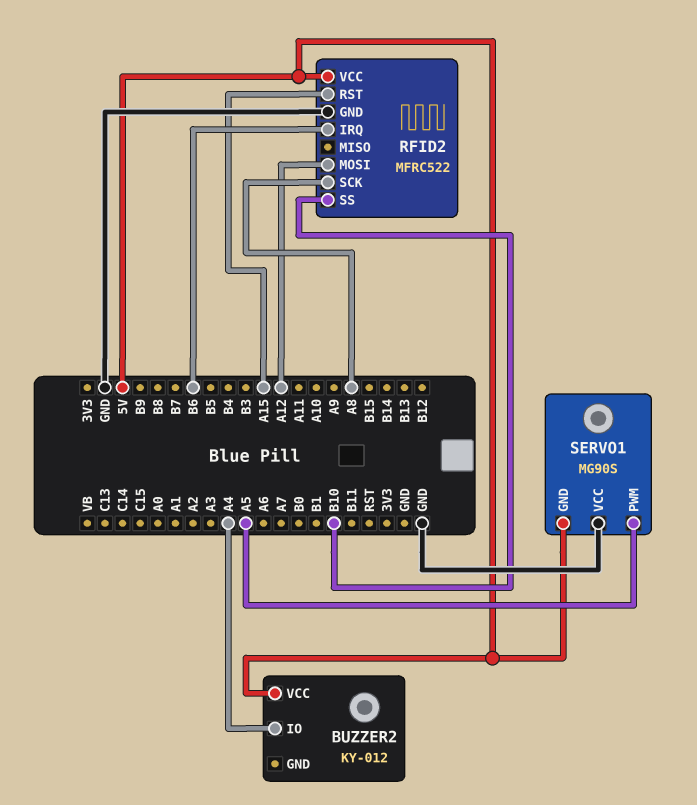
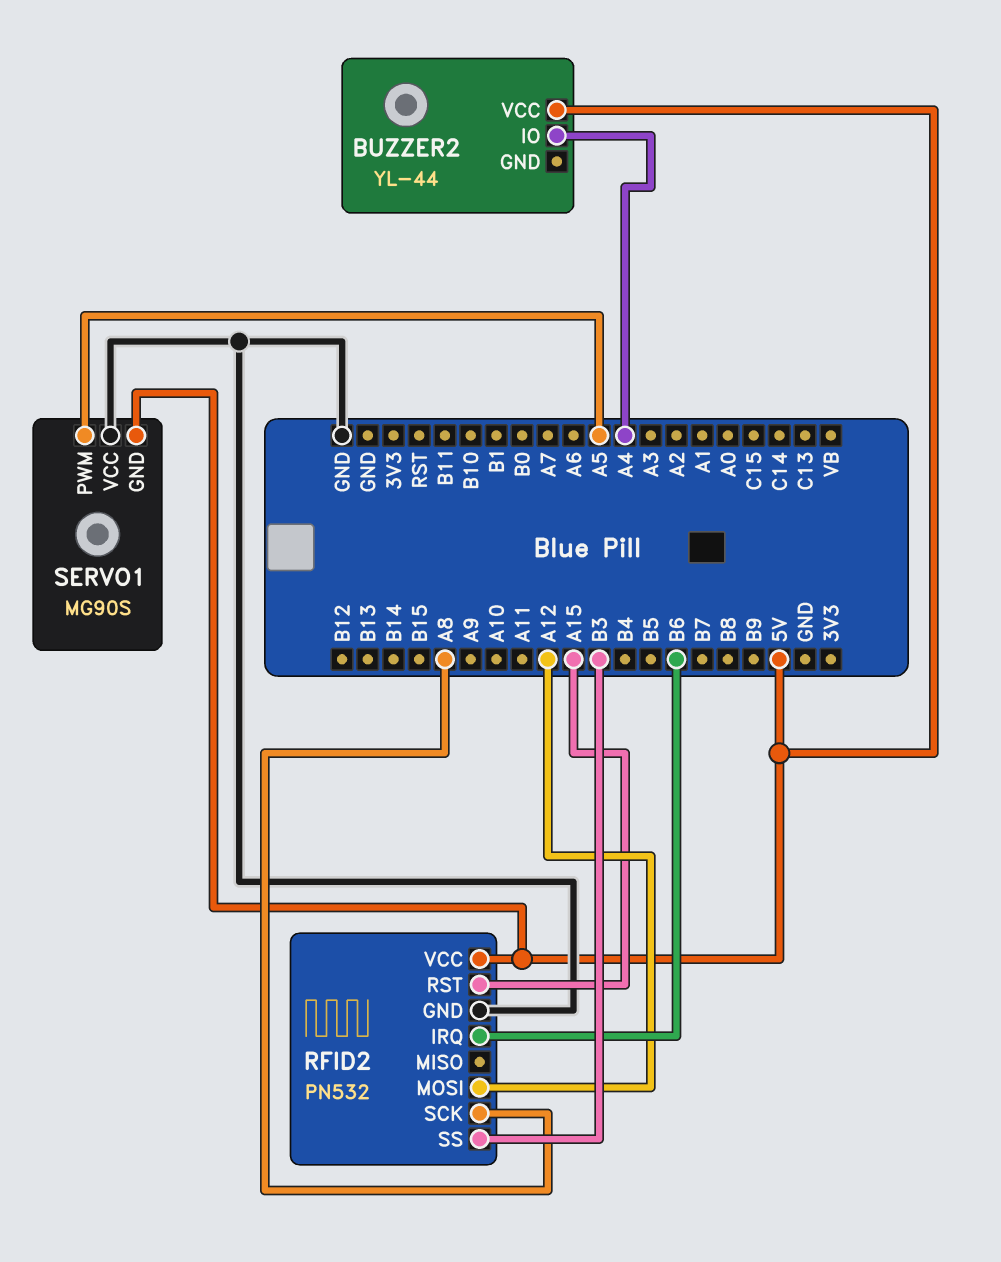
BUZZER2: KY-012 -> YL-44
RFID2: MFRC522 -> PN532
RFID2 pin SS: B10 -> B3

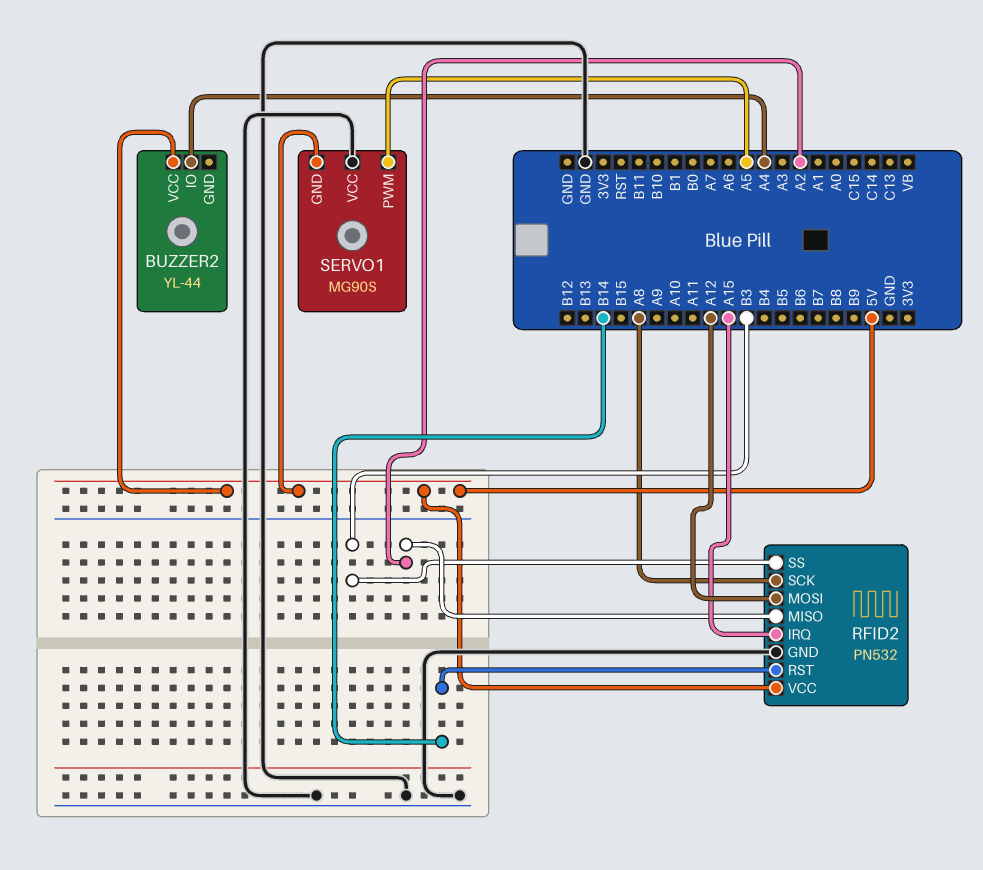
RFID2 pin IRQ: B6 -> A15
RFID2 pin MISO: none -> A2
RFID2 pin RST: A15 -> B14

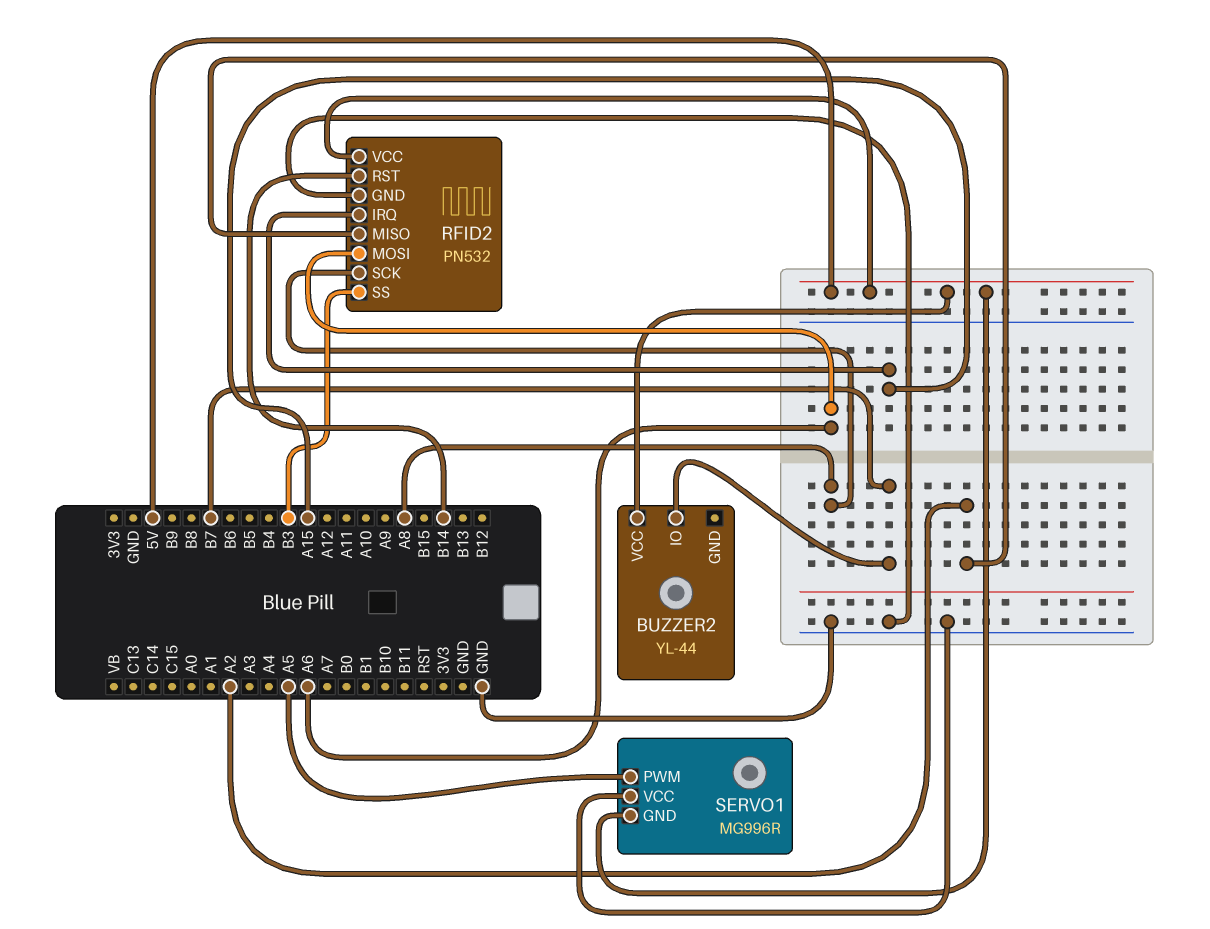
BUZZER2 pin IO: A4 -> B7
RFID2 pin MOSI: A12 -> A6
SERVO1: MG90S -> MG996R

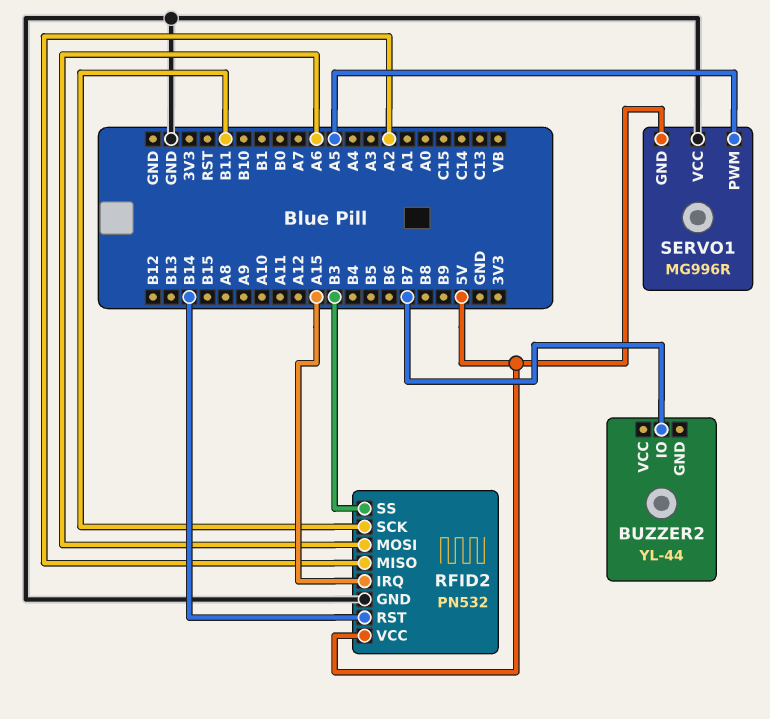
BUZZER2 pin VCC: 5V -> none
RFID2 pin SCK: A8 -> B11

